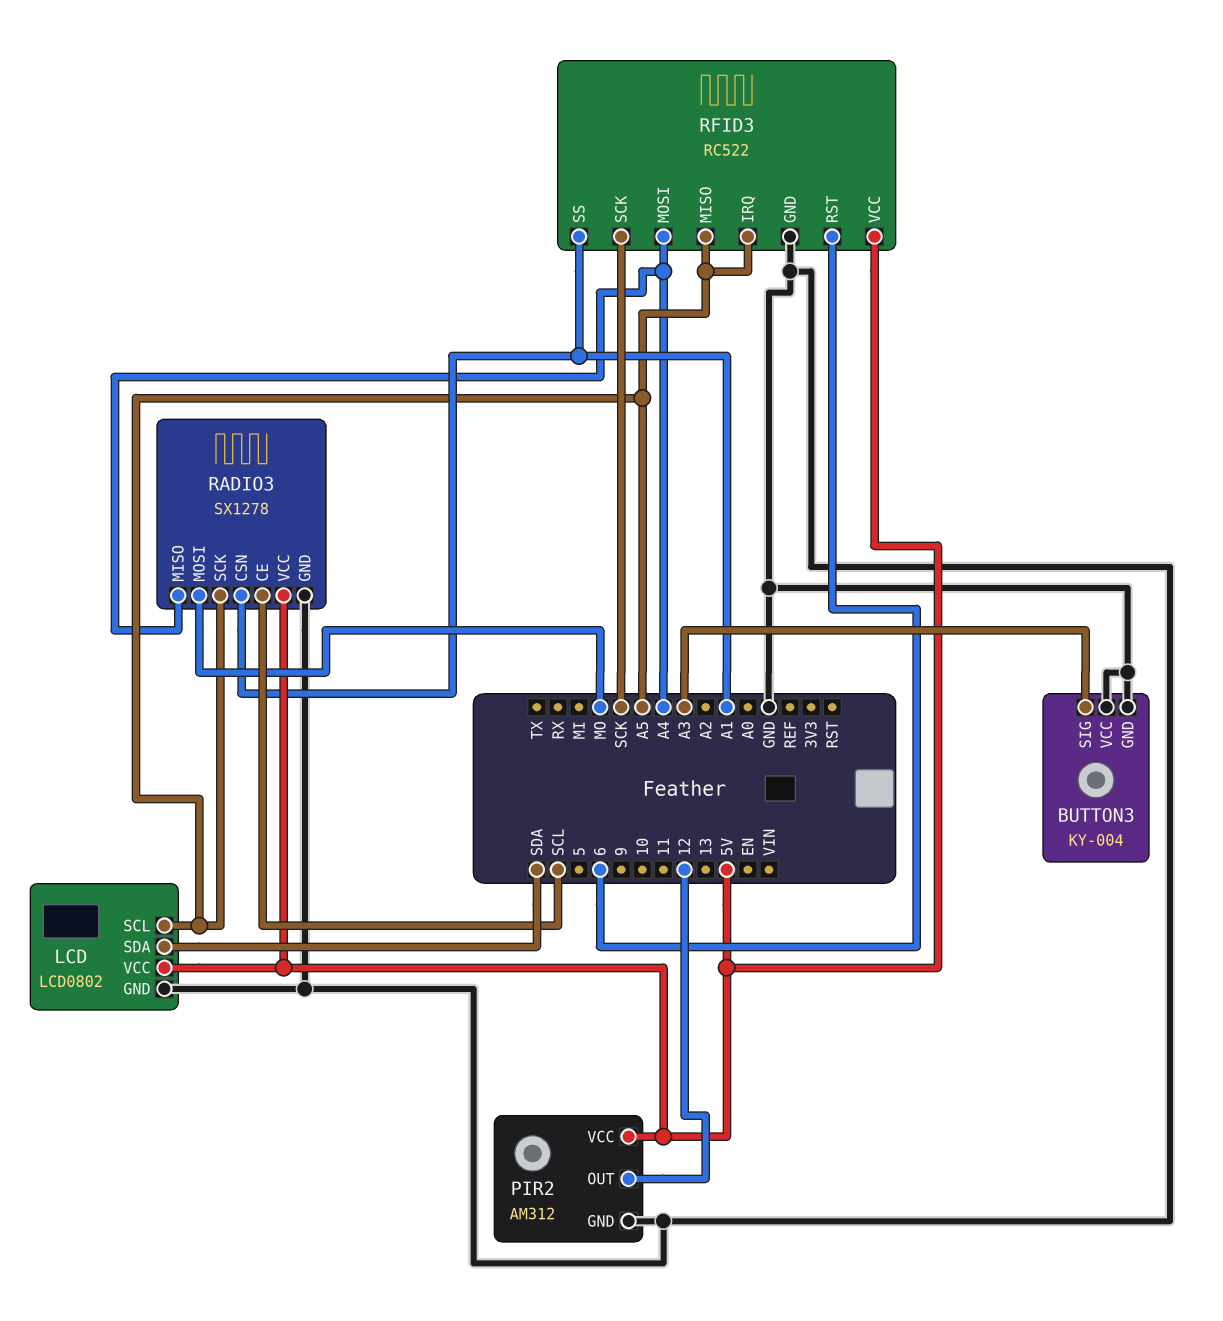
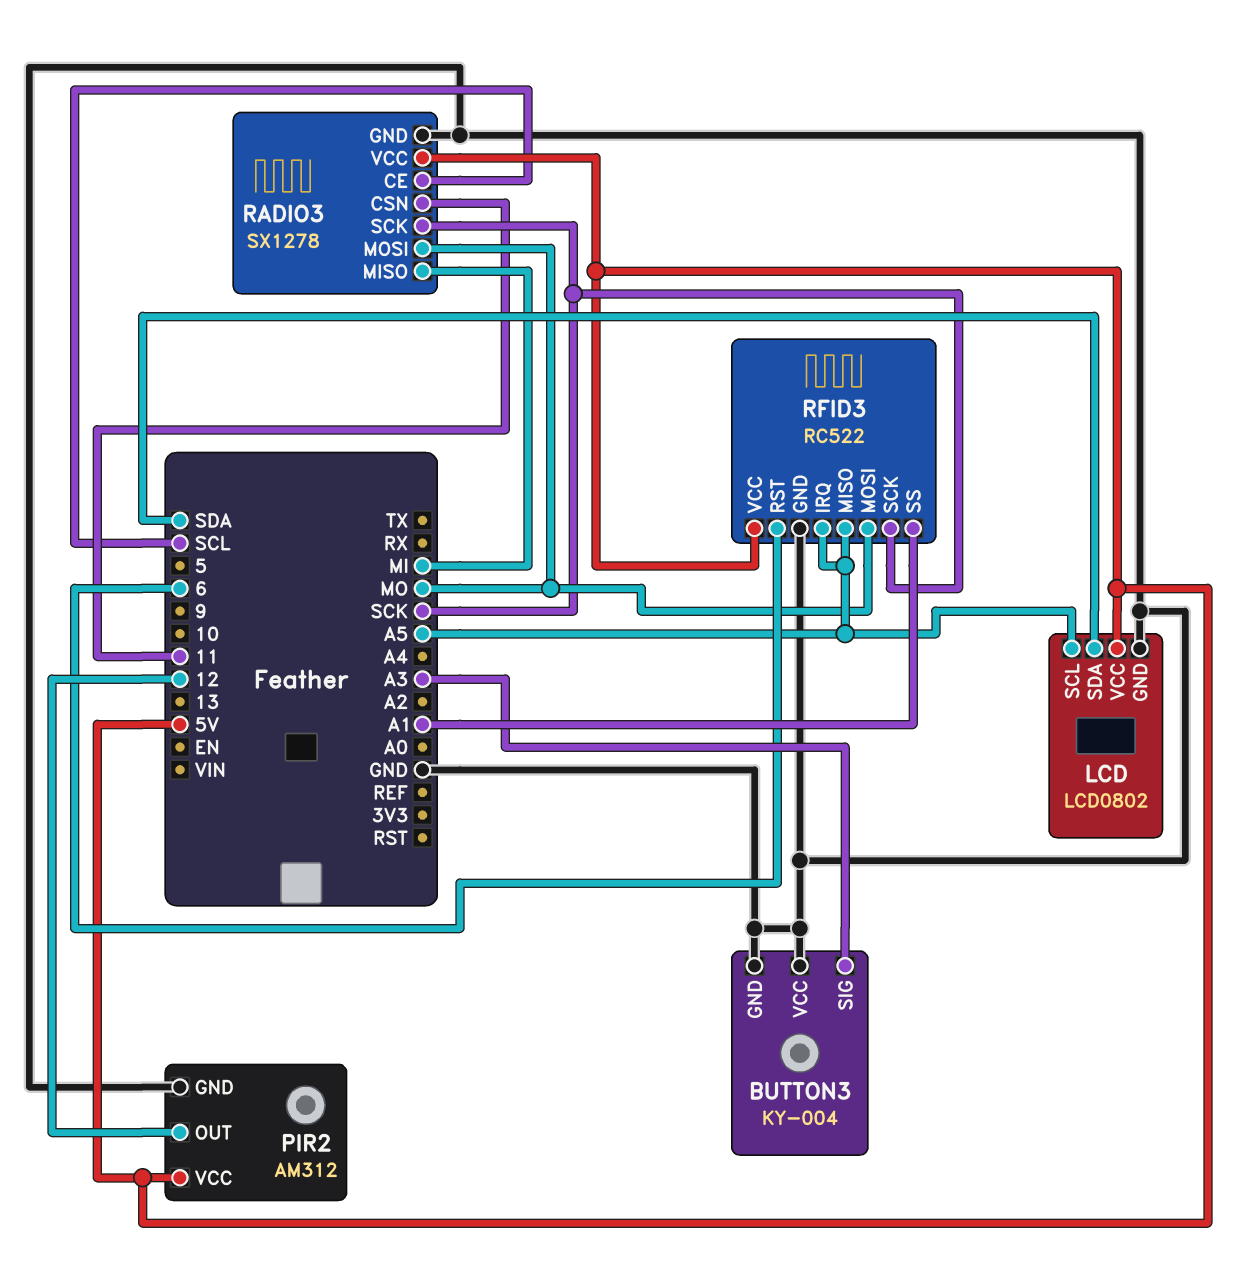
RADIO3 pin CSN: A1 -> 11
RADIO3 pin MISO: A4 -> MI
RADIO3 pin SCK: A5 -> SCK
RFID3 pin MOSI: A4 -> MO

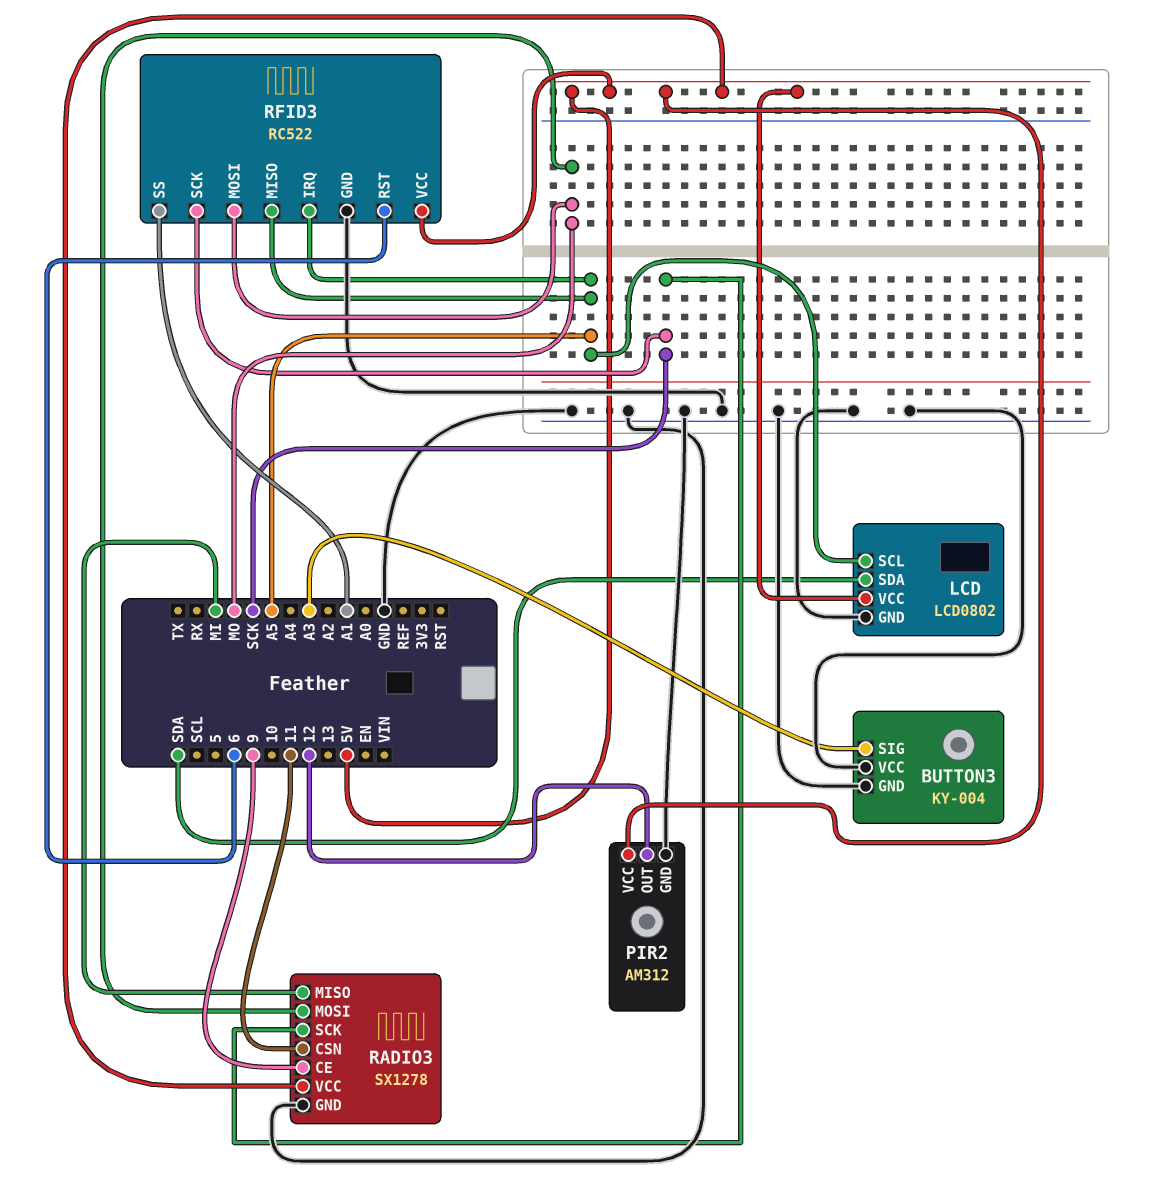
RADIO3 pin CE: SCL -> 9

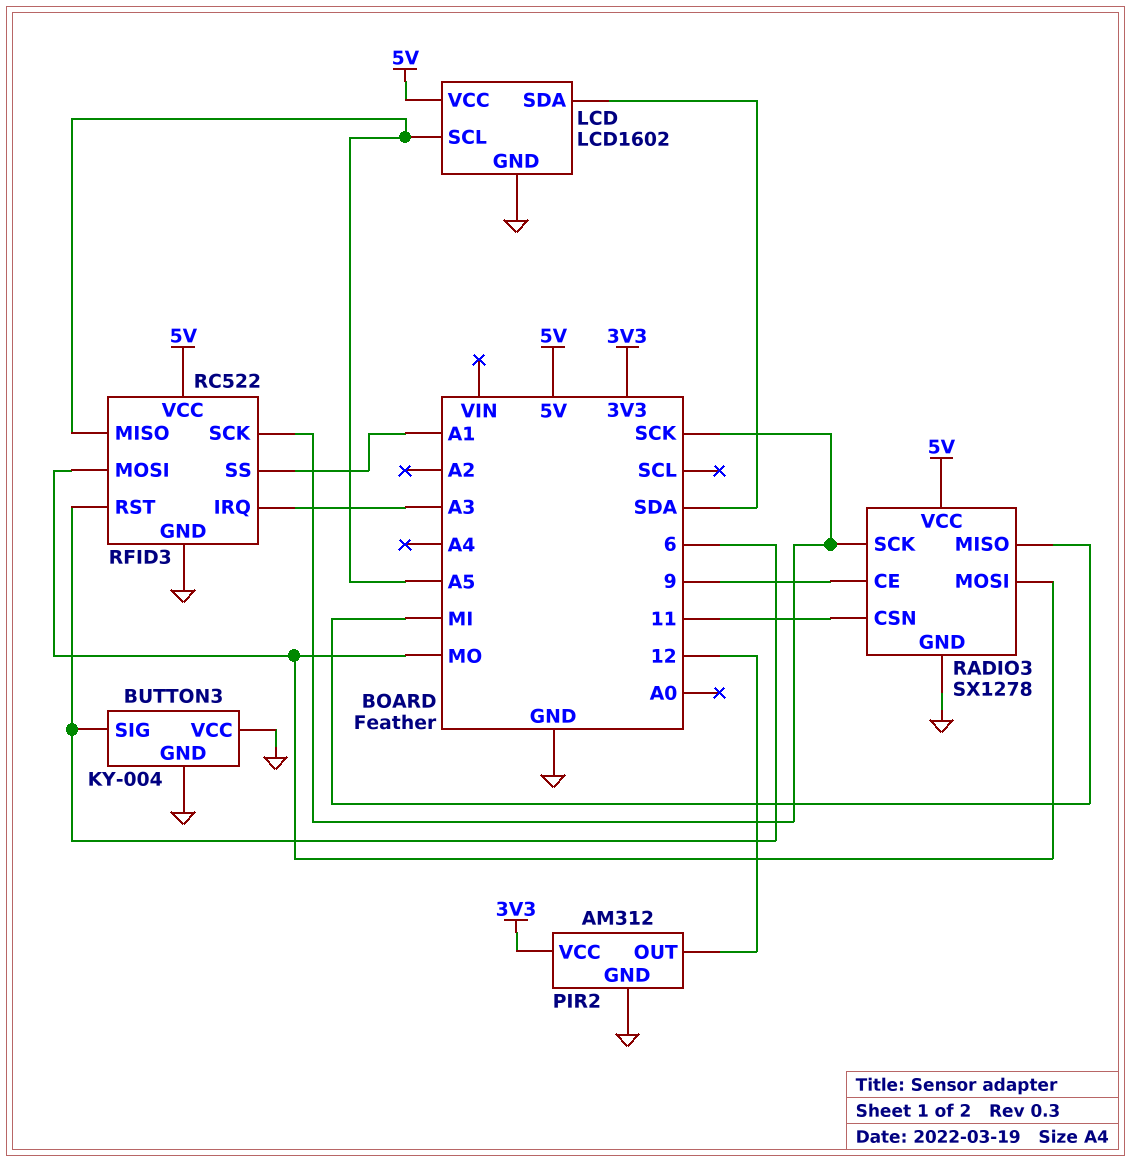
BUTTON3 pin SIG: A3 -> 6
LCD: LCD0802 -> LCD1602
PIR2 pin VCC: 5V -> 3V3
RFID3 pin IRQ: A5 -> A3

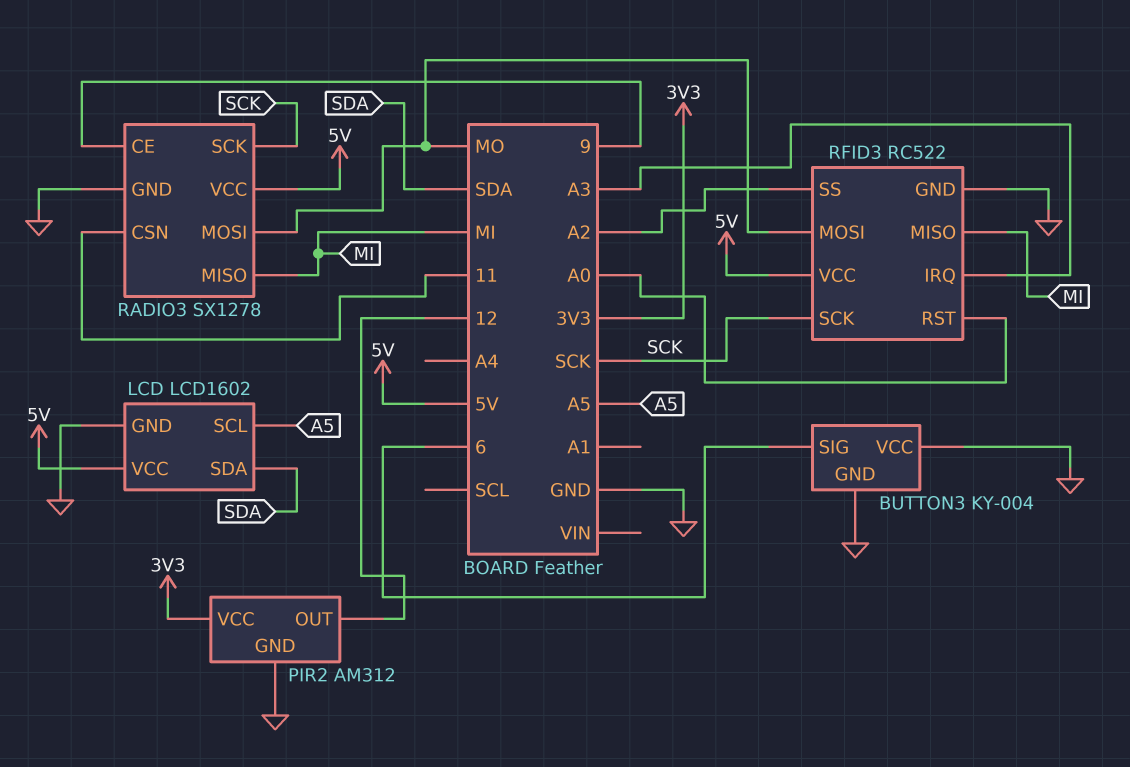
RFID3 pin MISO: A5 -> MI
RFID3 pin RST: 6 -> A0
RFID3 pin SS: A1 -> A2

